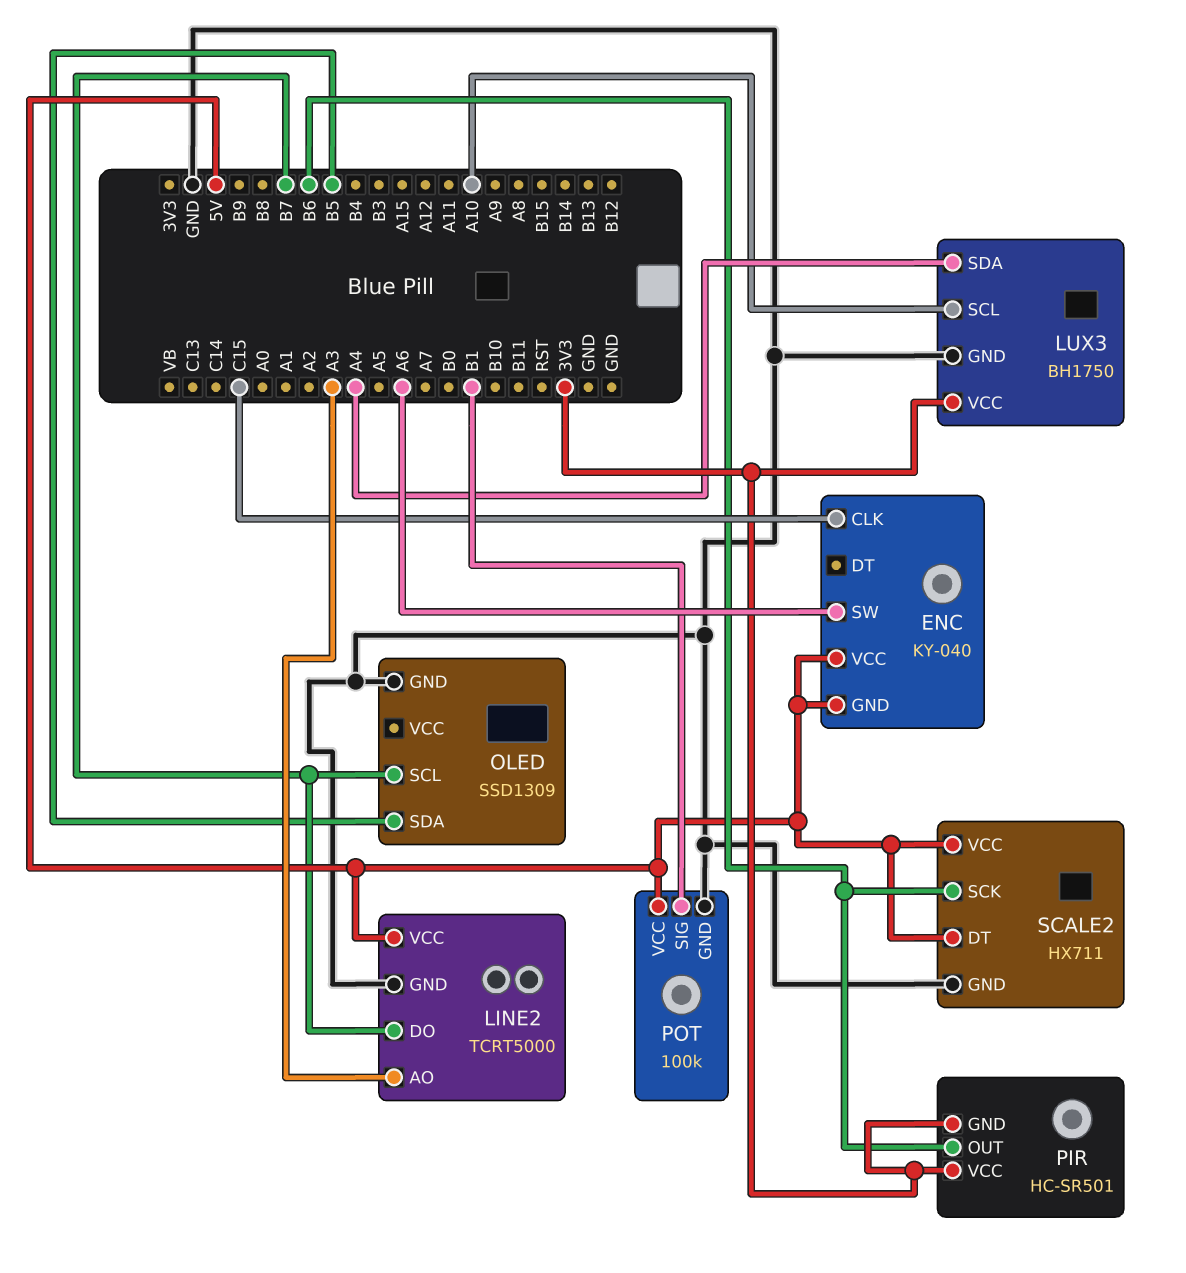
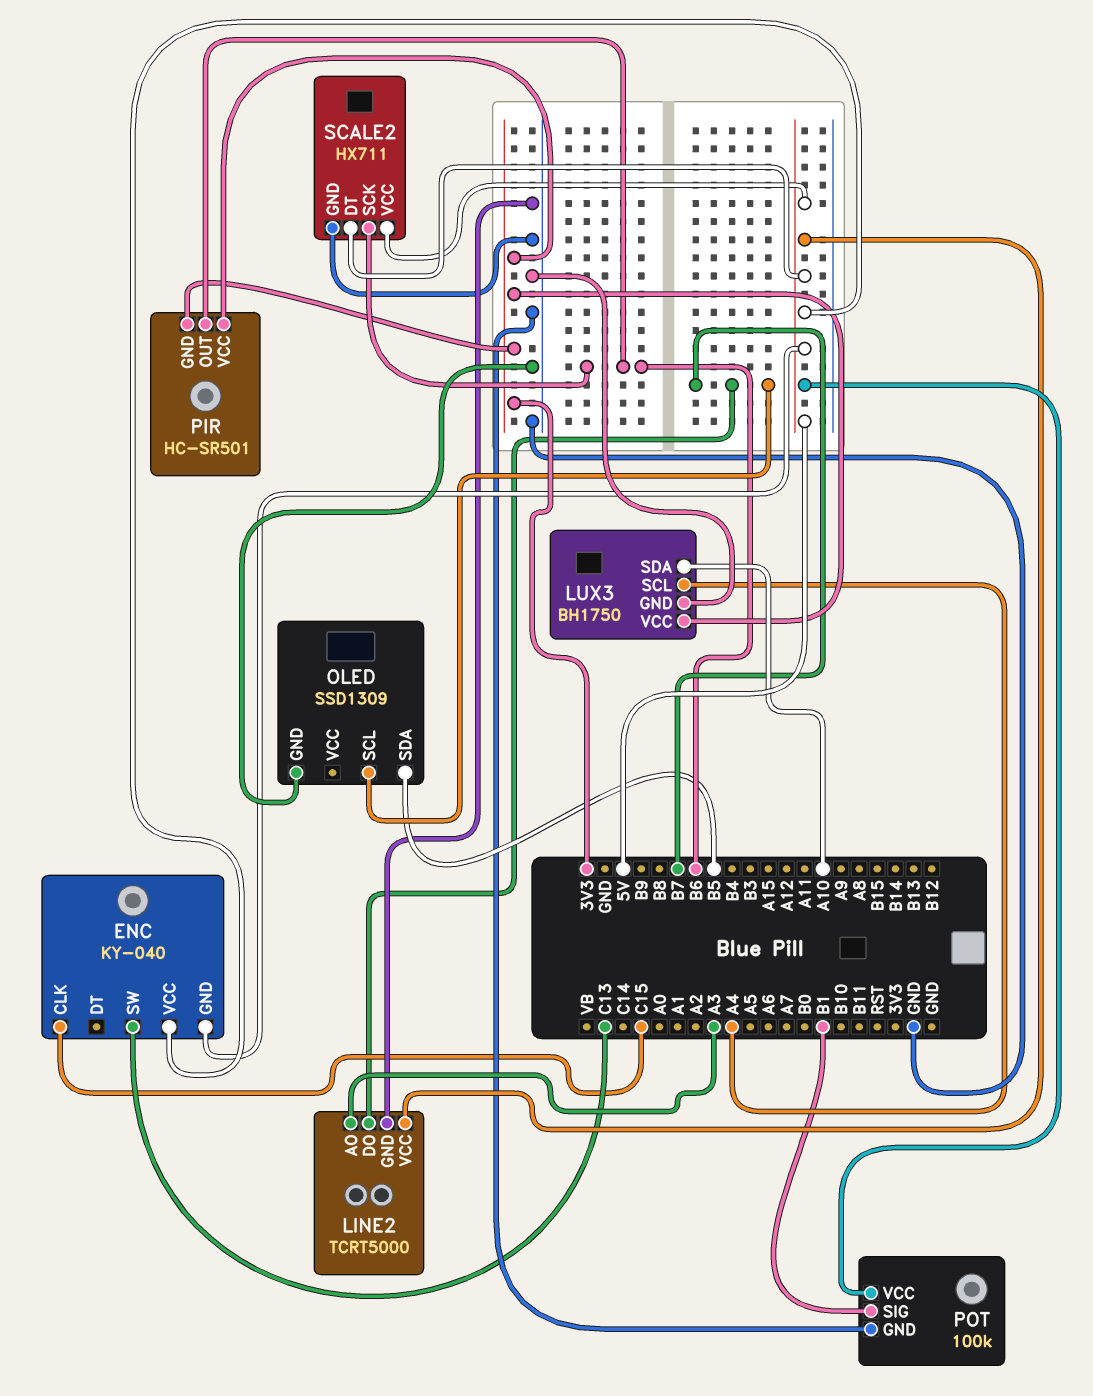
ENC pin SW: A6 -> C13
LUX3 pin SCL: A10 -> A4
LUX3 pin SDA: A4 -> A10

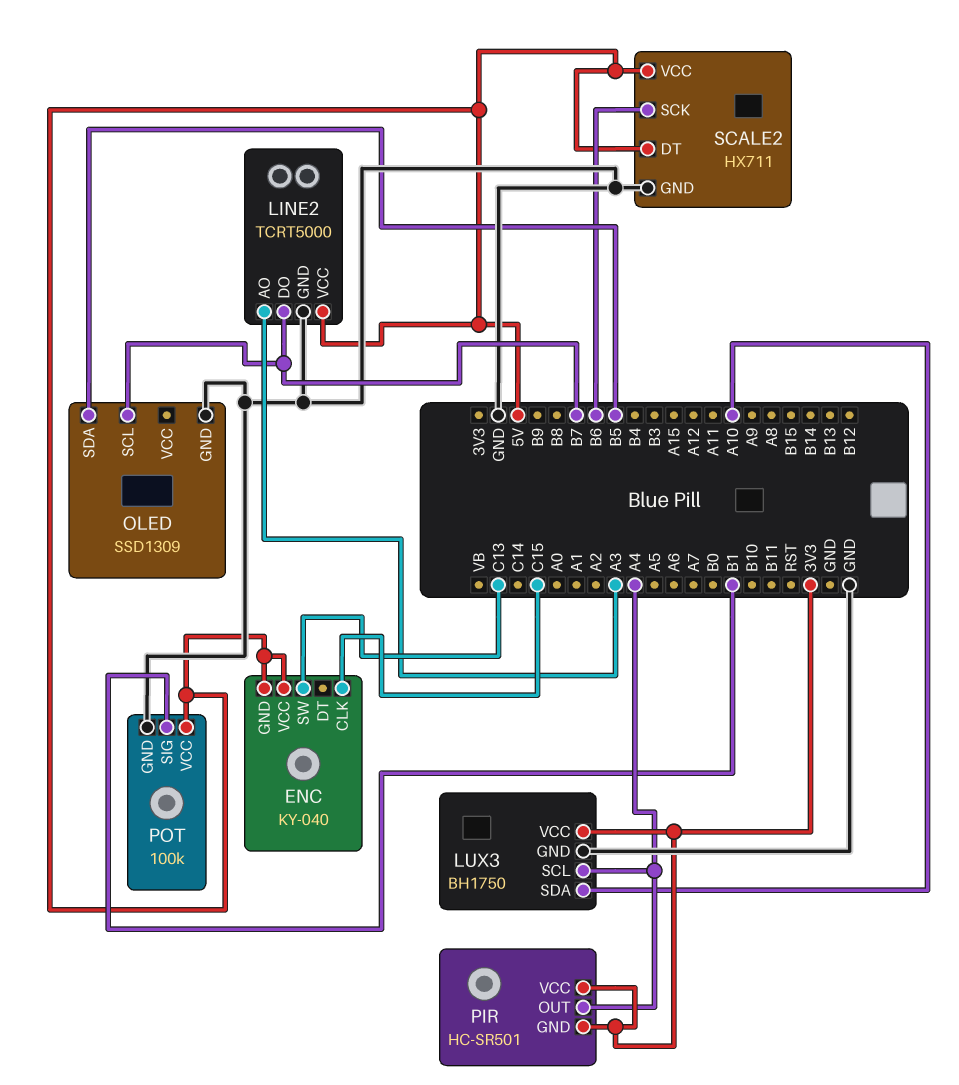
PIR pin OUT: B6 -> A4

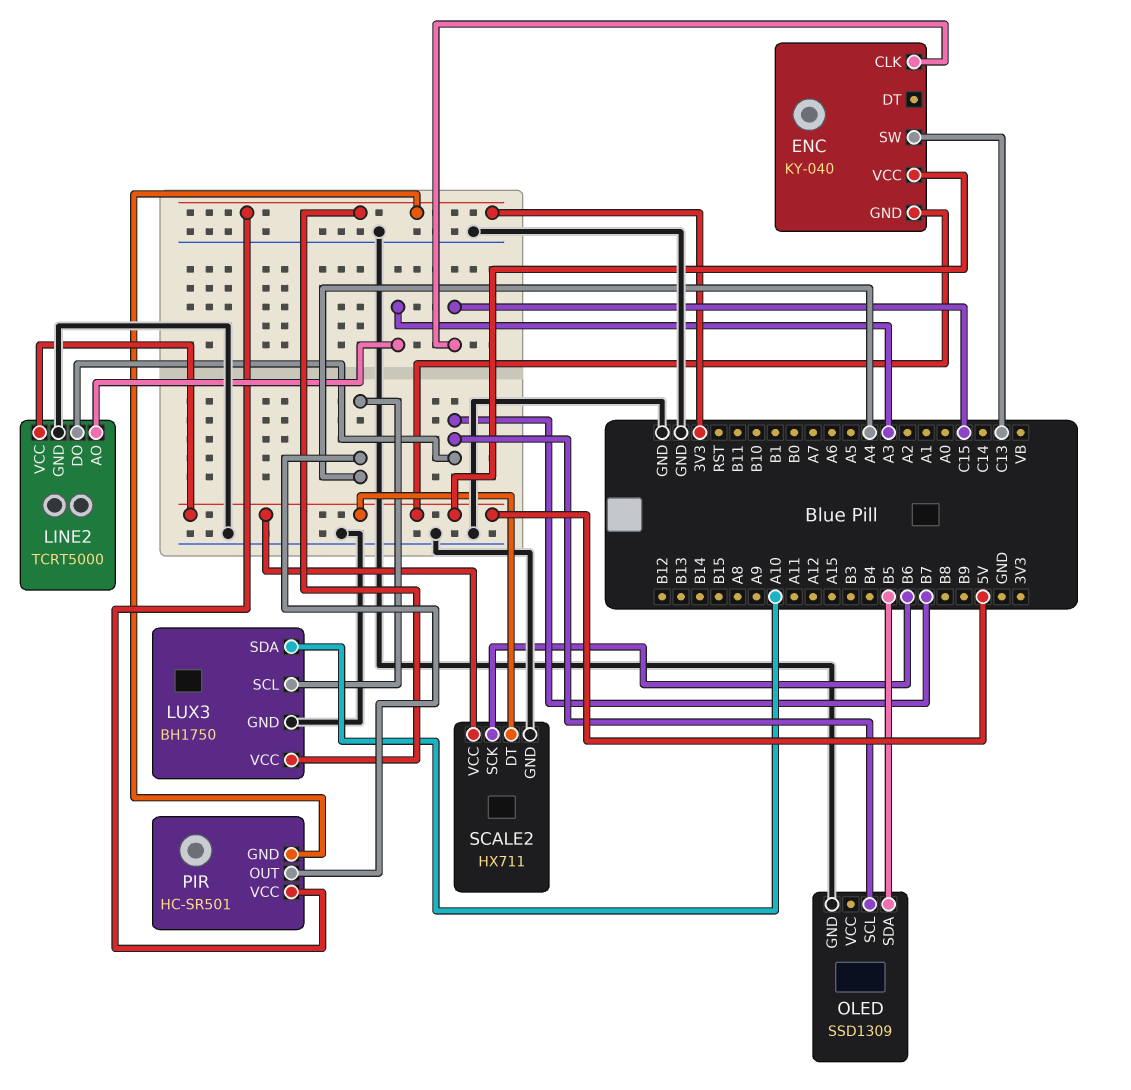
POT: 100k -> none
POT pin GND: GND -> none
POT pin SIG: B1 -> none
POT pin VCC: 5V -> none

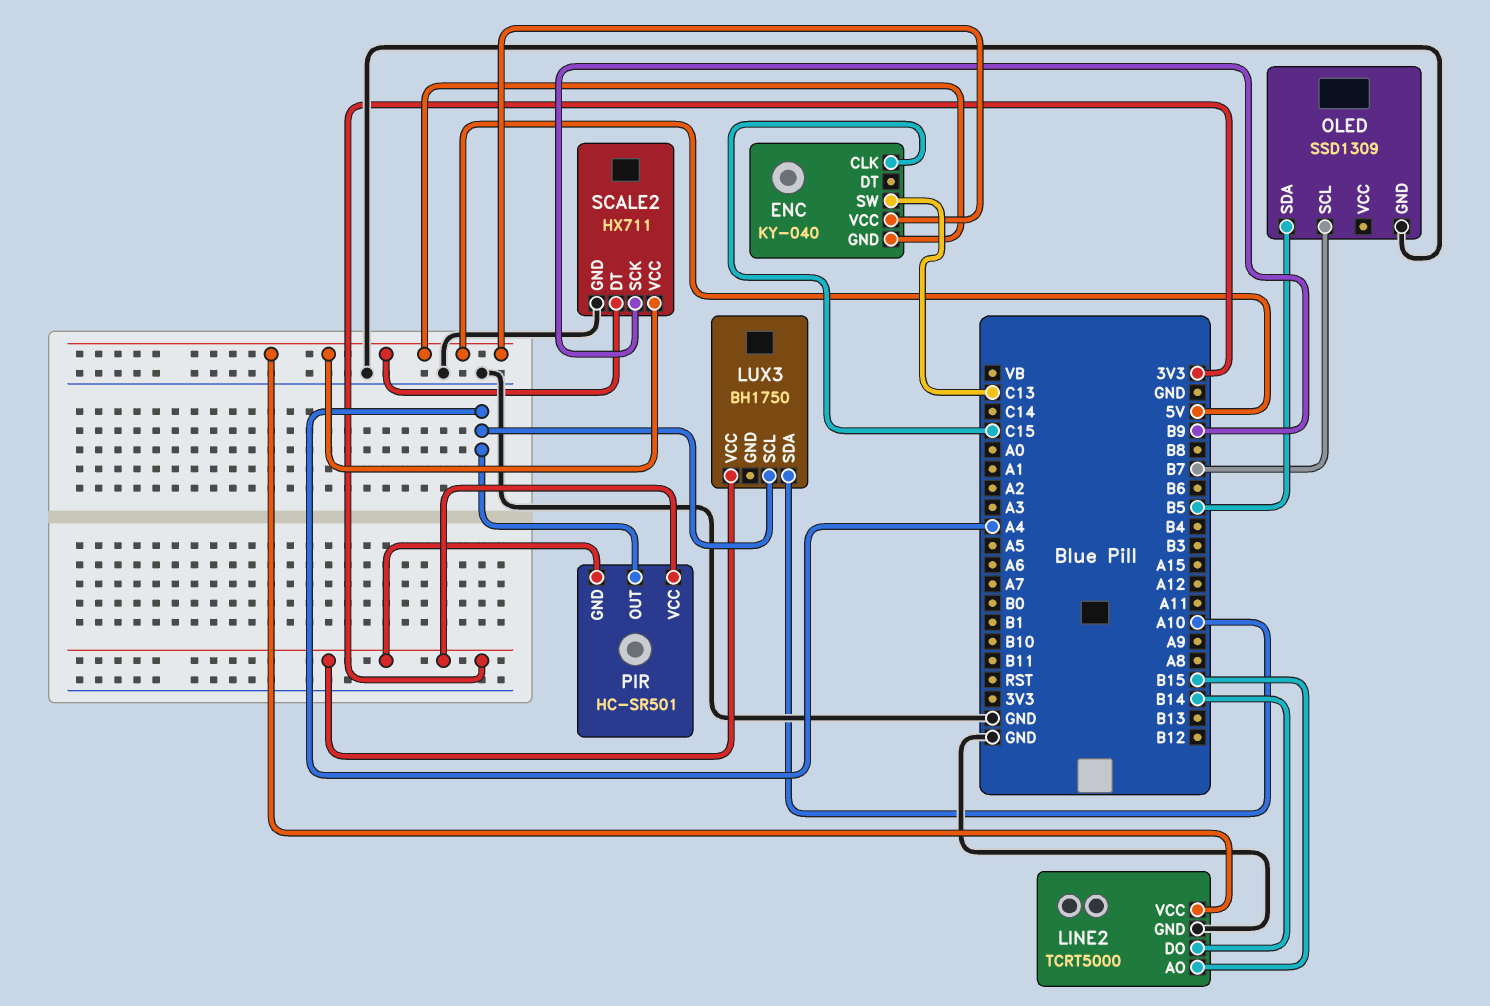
LINE2 pin AO: A3 -> B15
LINE2 pin DO: B7 -> B14
LUX3 pin GND: GND -> none
SCALE2 pin SCK: B6 -> B9

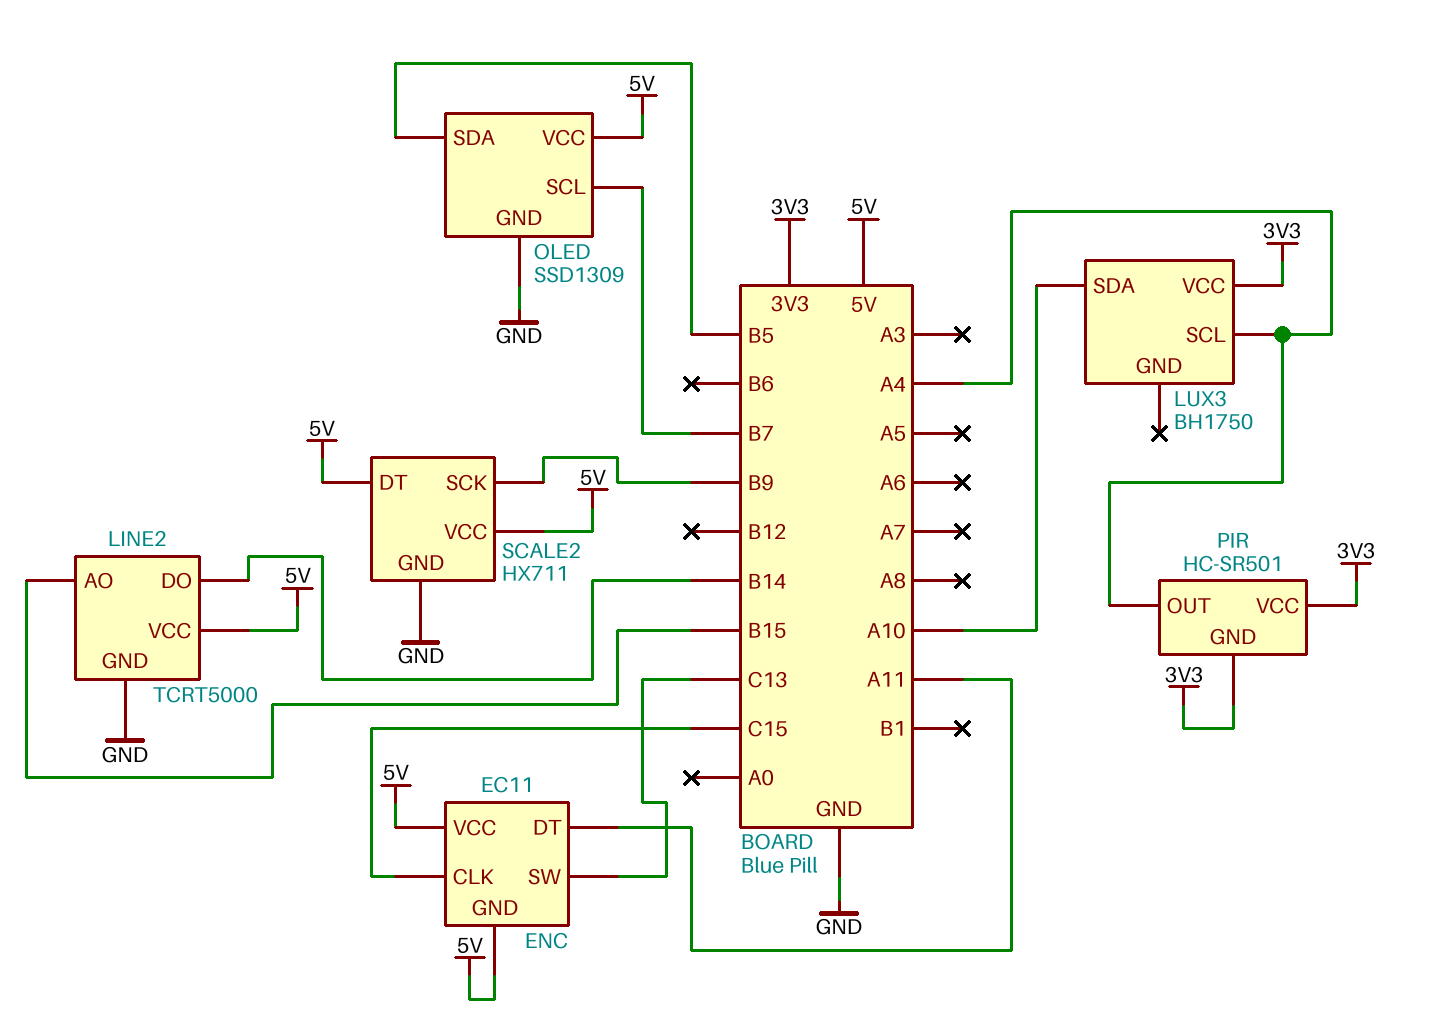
ENC: KY-040 -> EC11
ENC pin DT: none -> A11
OLED pin VCC: none -> 5V

